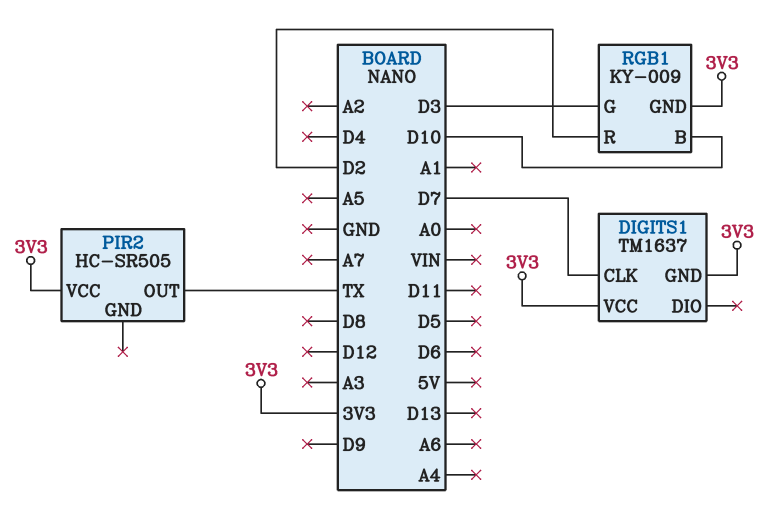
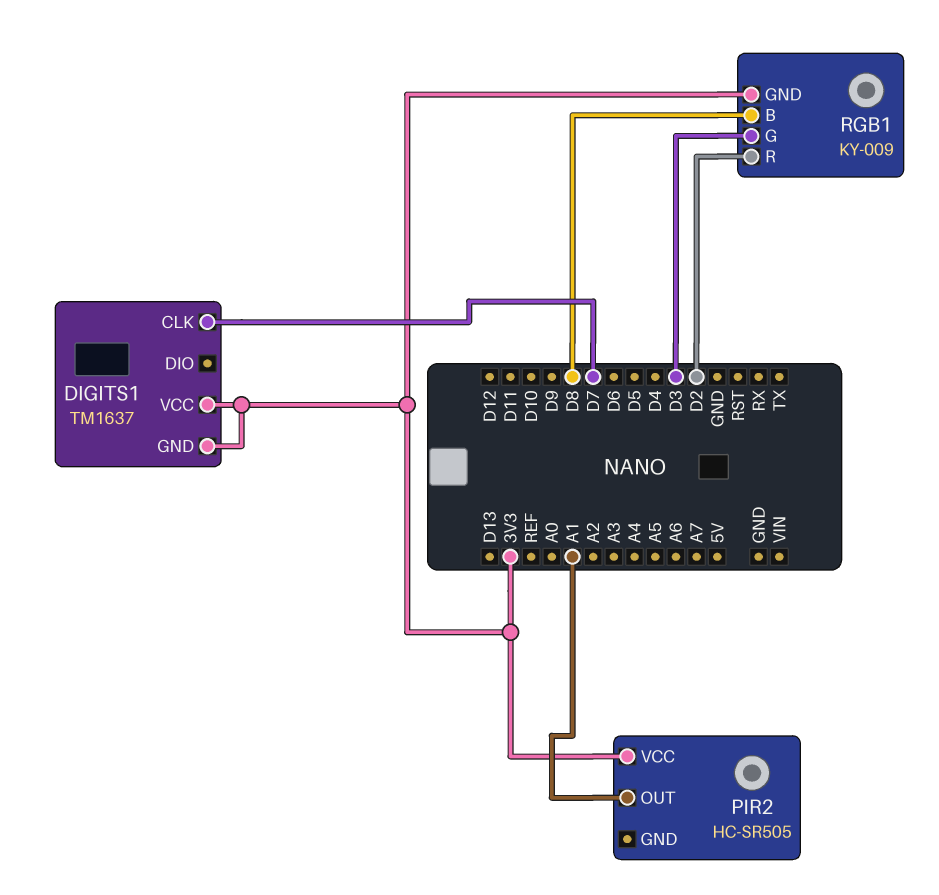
PIR2 pin OUT: TX -> A1
RGB1 pin B: D10 -> D8

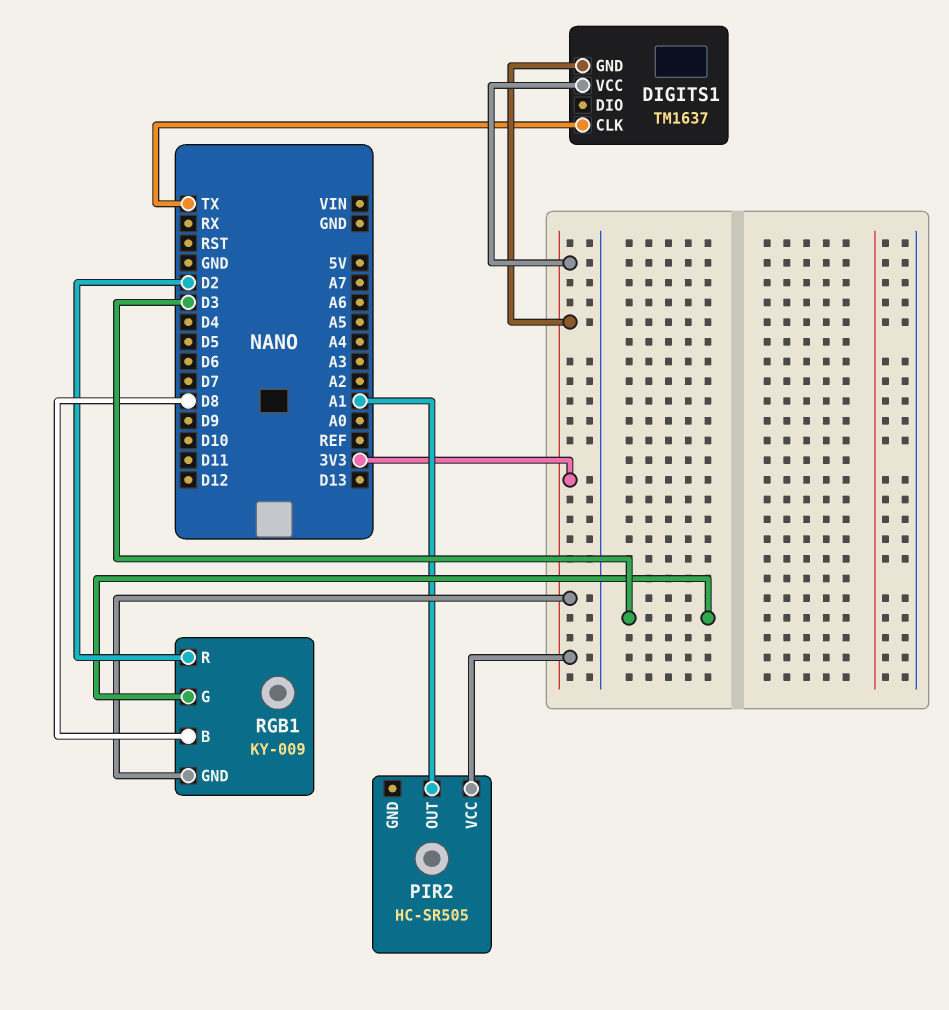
DIGITS1 pin CLK: D7 -> TX

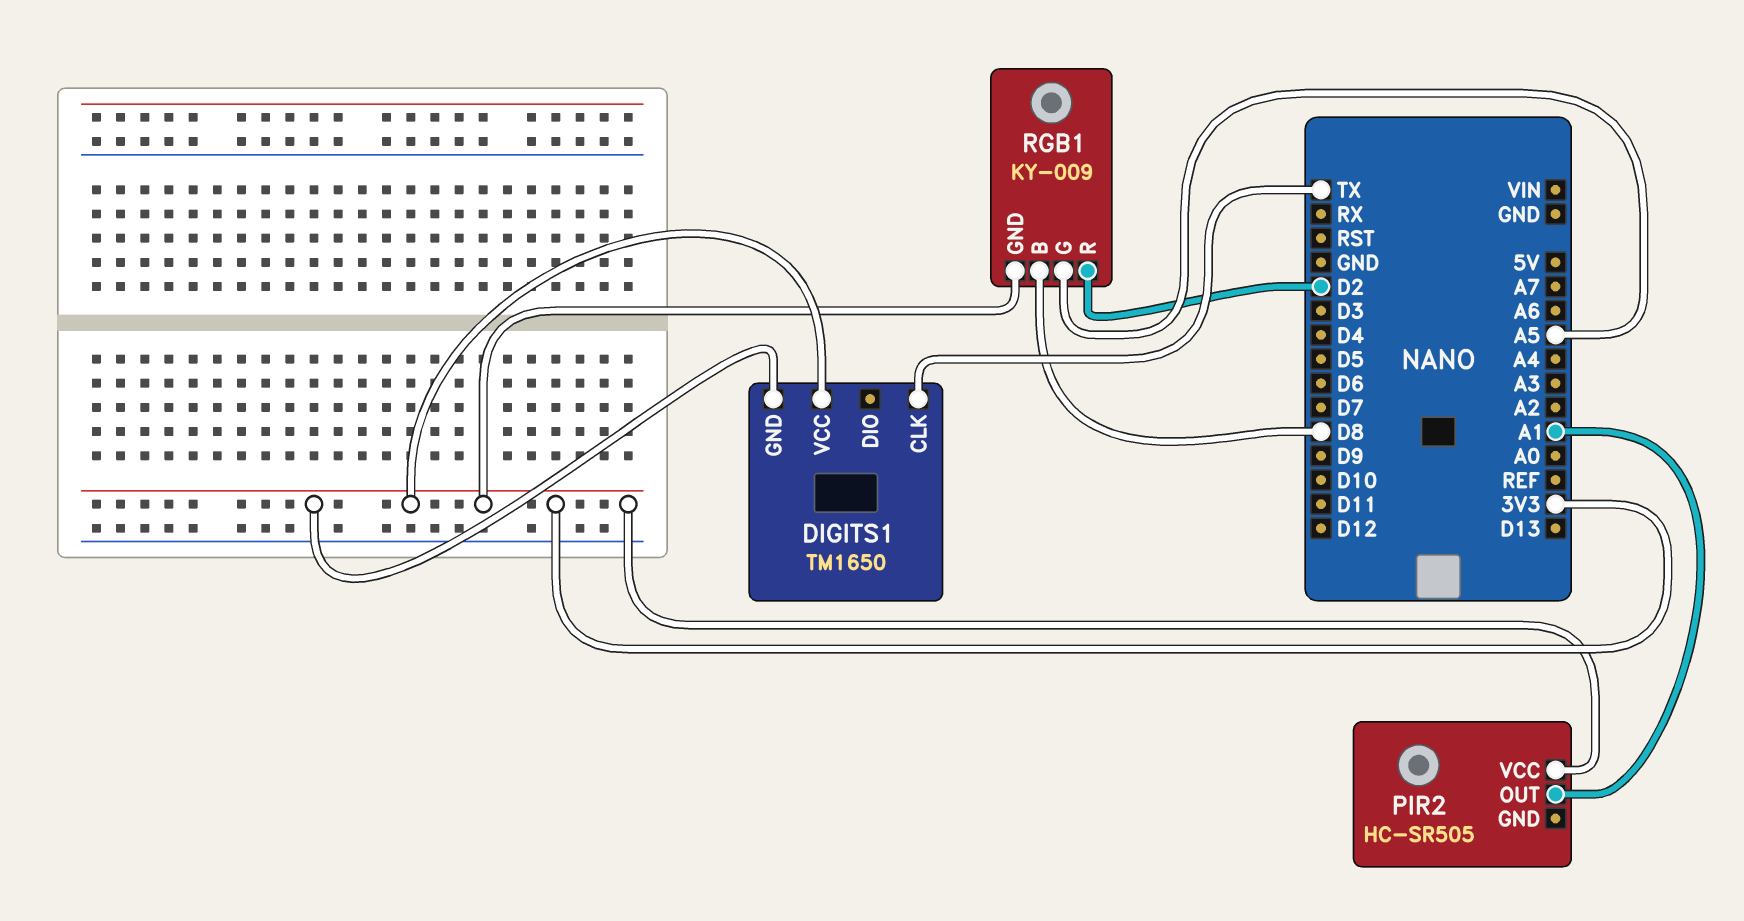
DIGITS1: TM1637 -> TM1650
RGB1 pin G: D3 -> A5

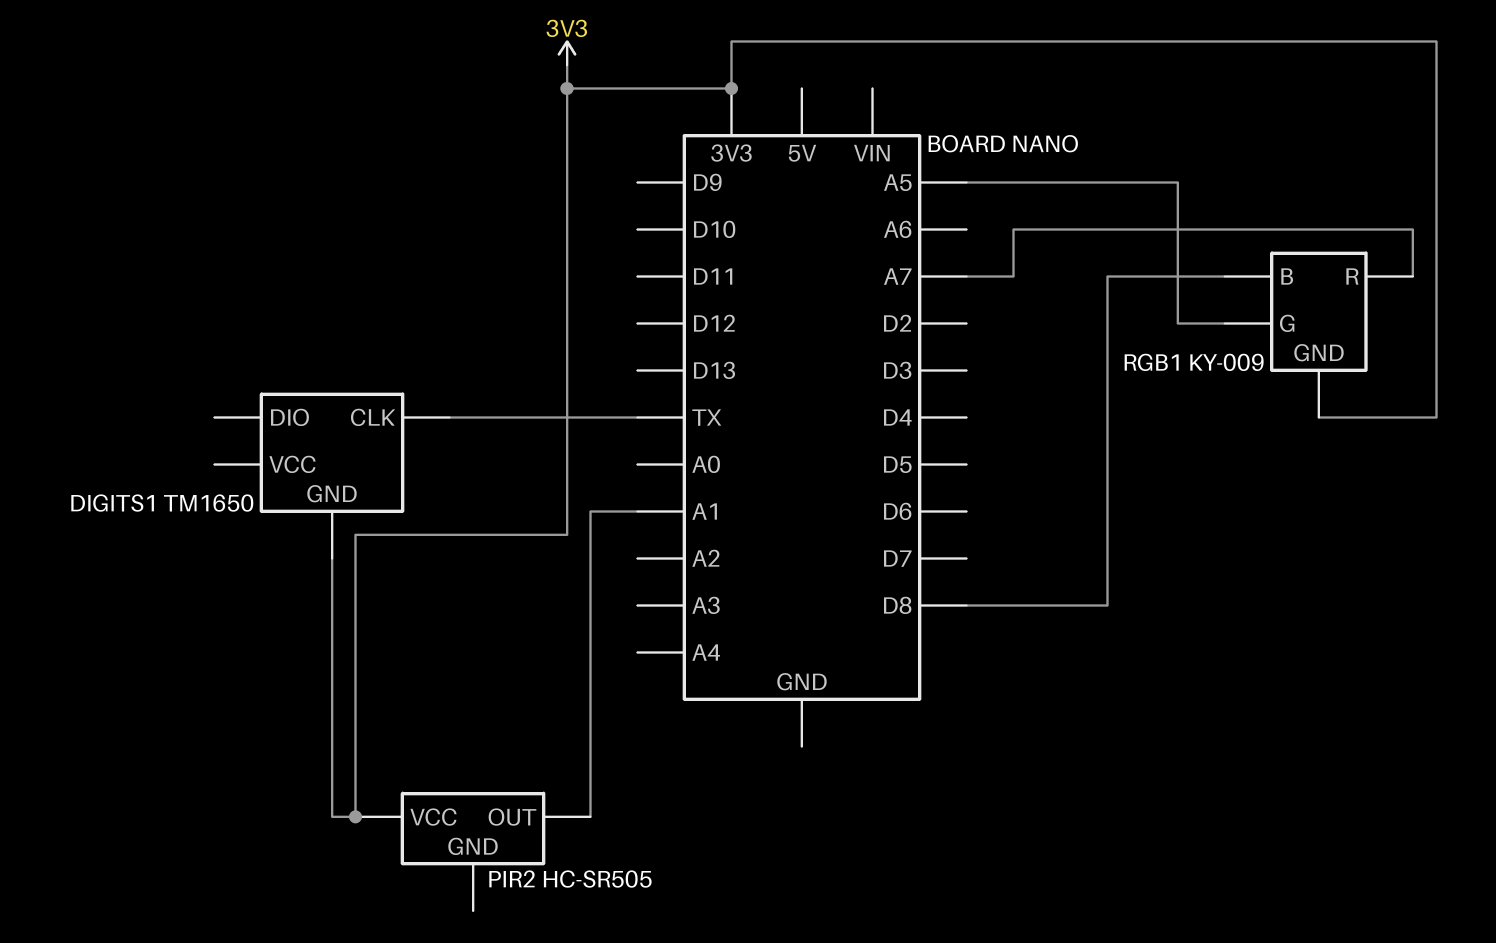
DIGITS1 pin VCC: 3V3 -> none
RGB1 pin R: D2 -> A7

